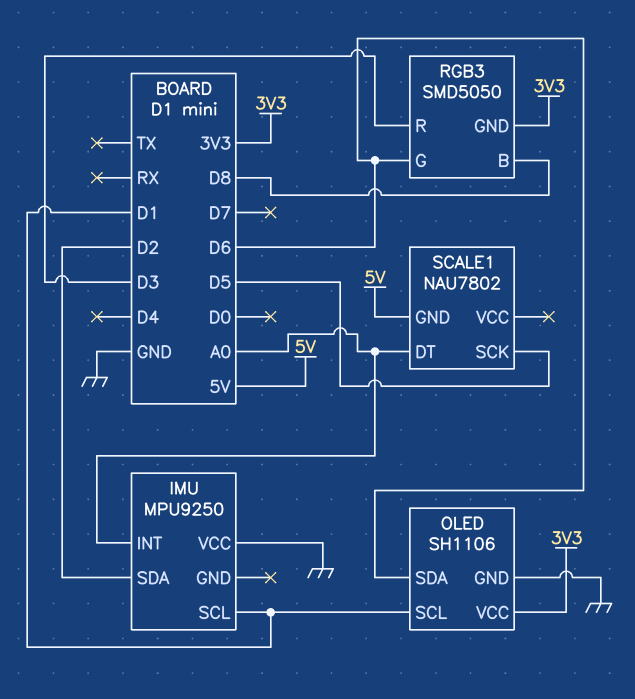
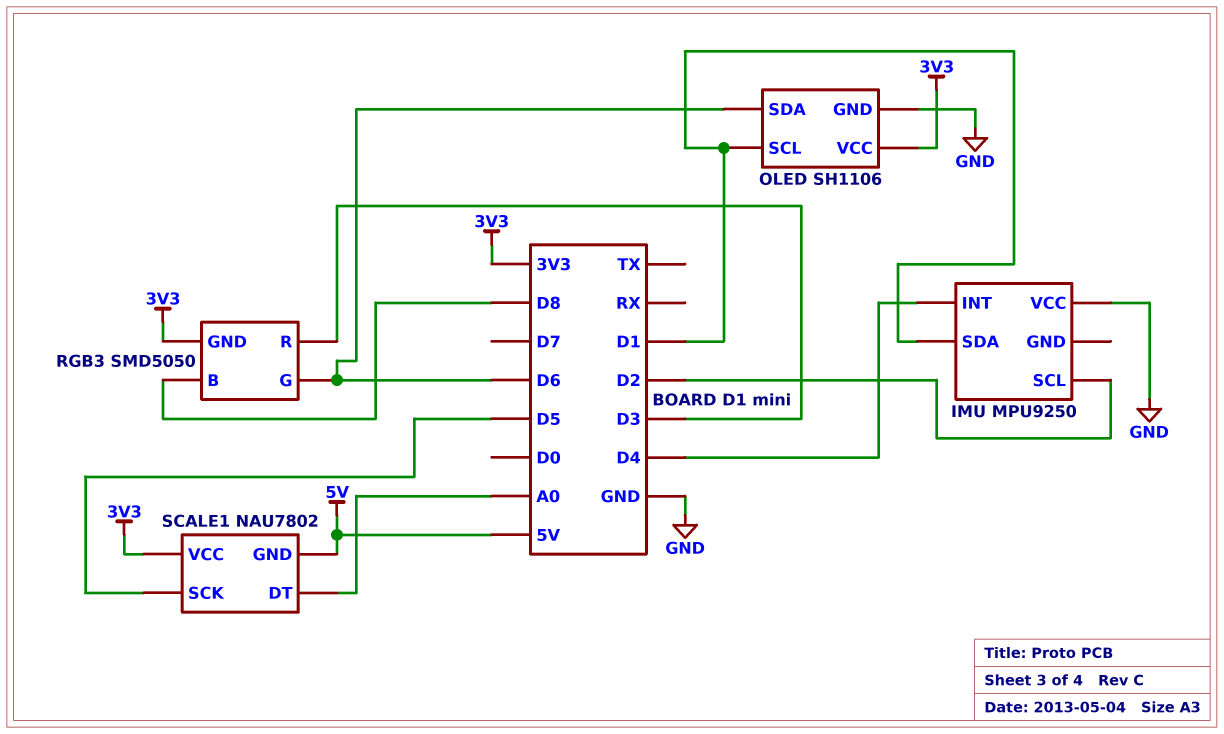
IMU pin INT: A0 -> D4
IMU pin SCL: D1 -> D2
IMU pin SDA: D2 -> D1
SCALE1 pin VCC: none -> 3V3

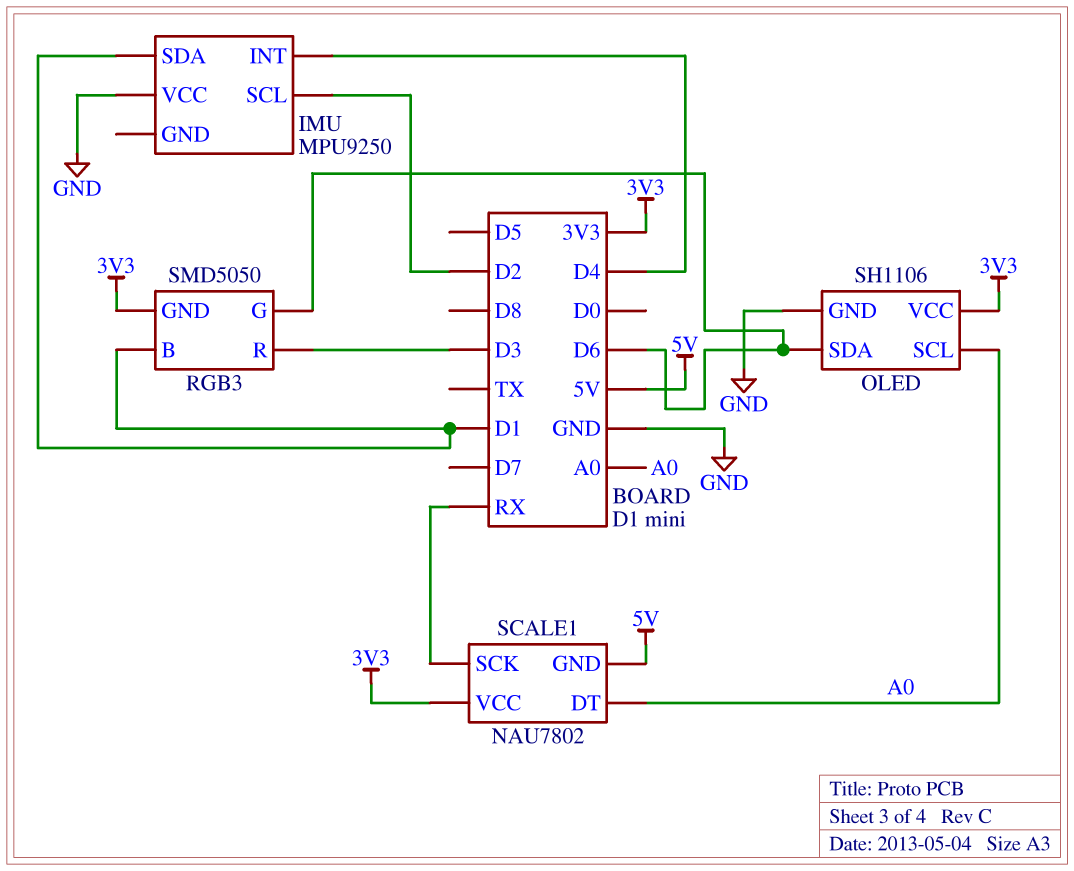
OLED pin SCL: D1 -> A0
RGB3 pin B: D8 -> D1
SCALE1 pin SCK: D5 -> RX

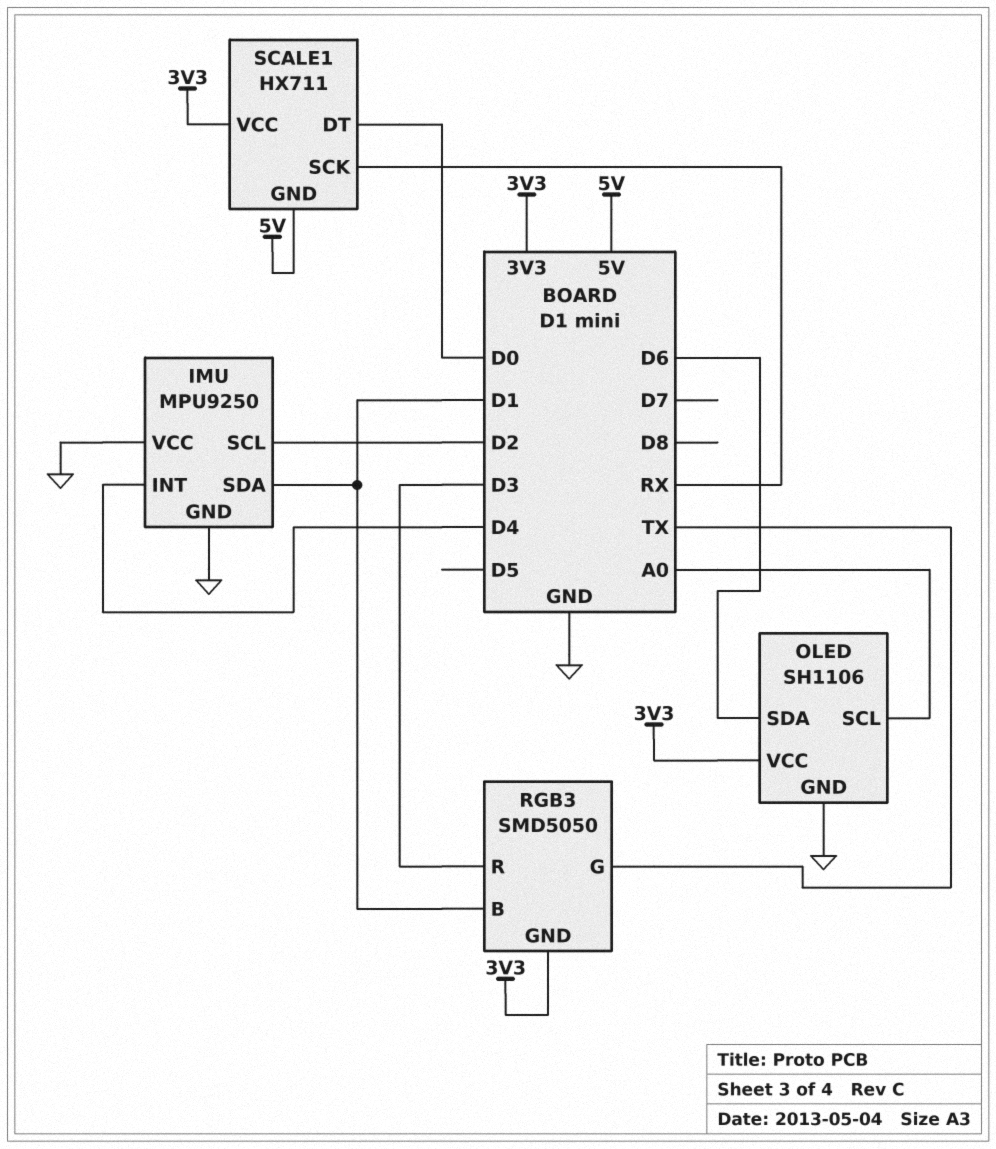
IMU pin GND: none -> GND
RGB3 pin G: D6 -> TX
SCALE1: NAU7802 -> HX711
SCALE1 pin DT: A0 -> D0

